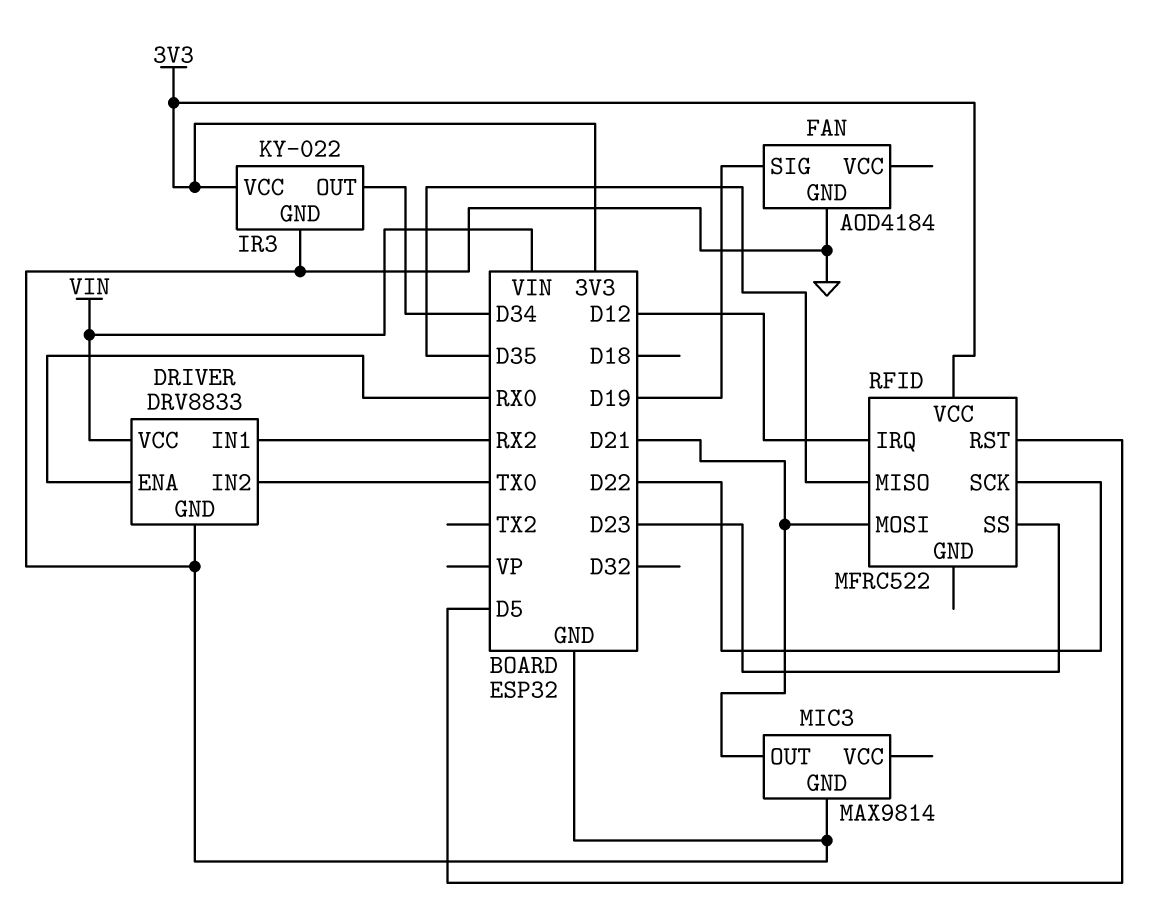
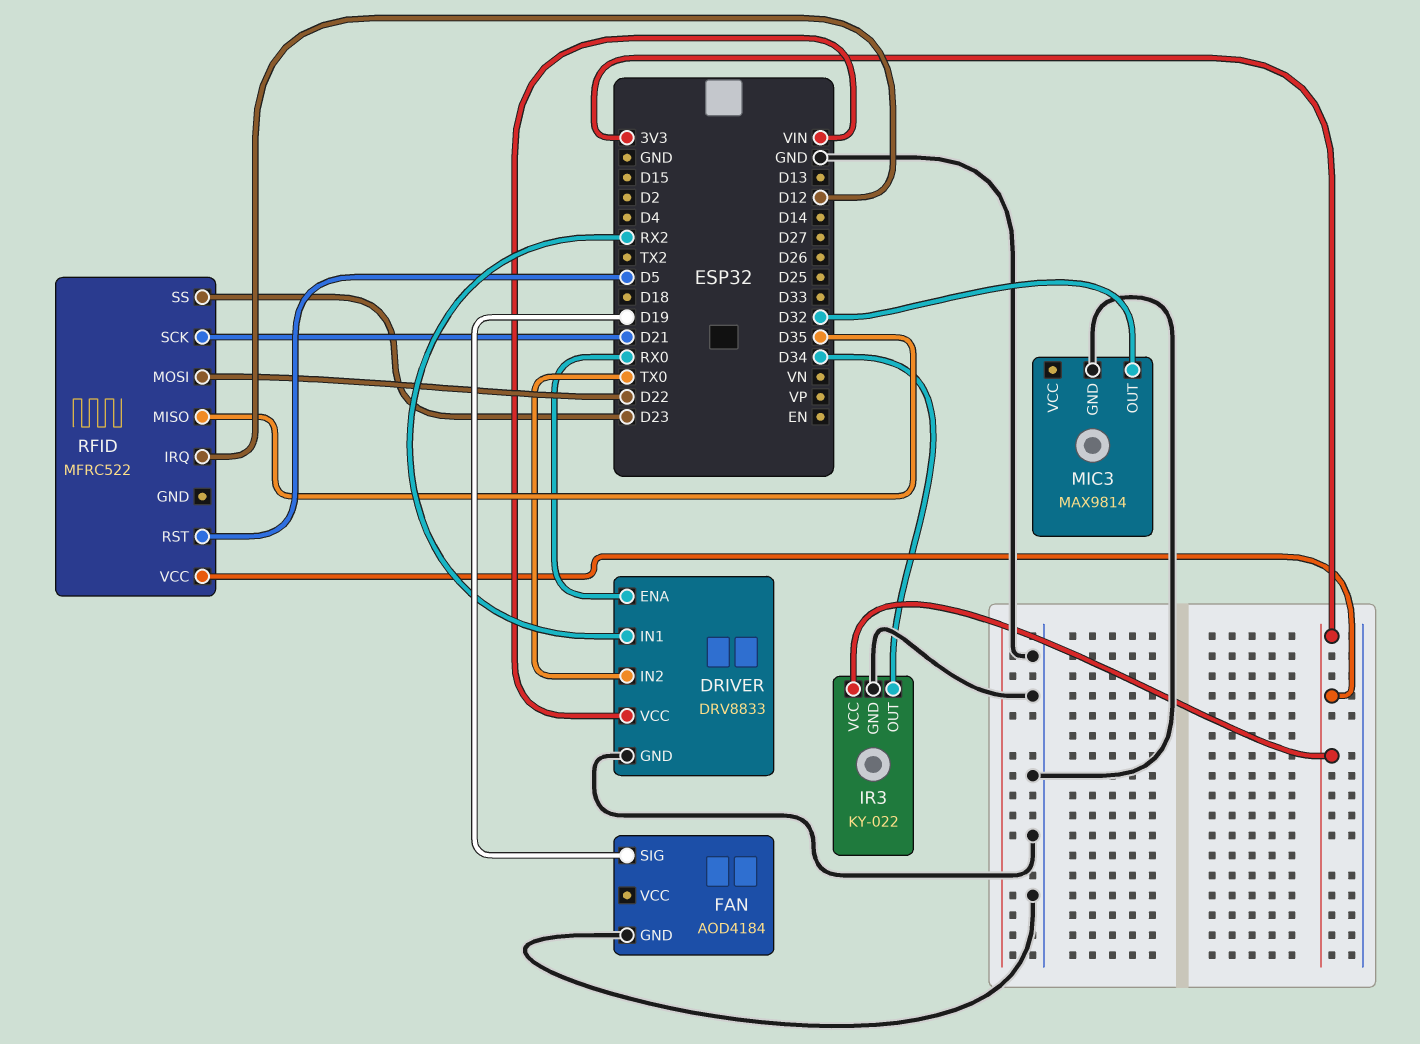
MIC3 pin OUT: D21 -> D32
RFID pin MOSI: D21 -> D22
RFID pin SCK: D22 -> D21

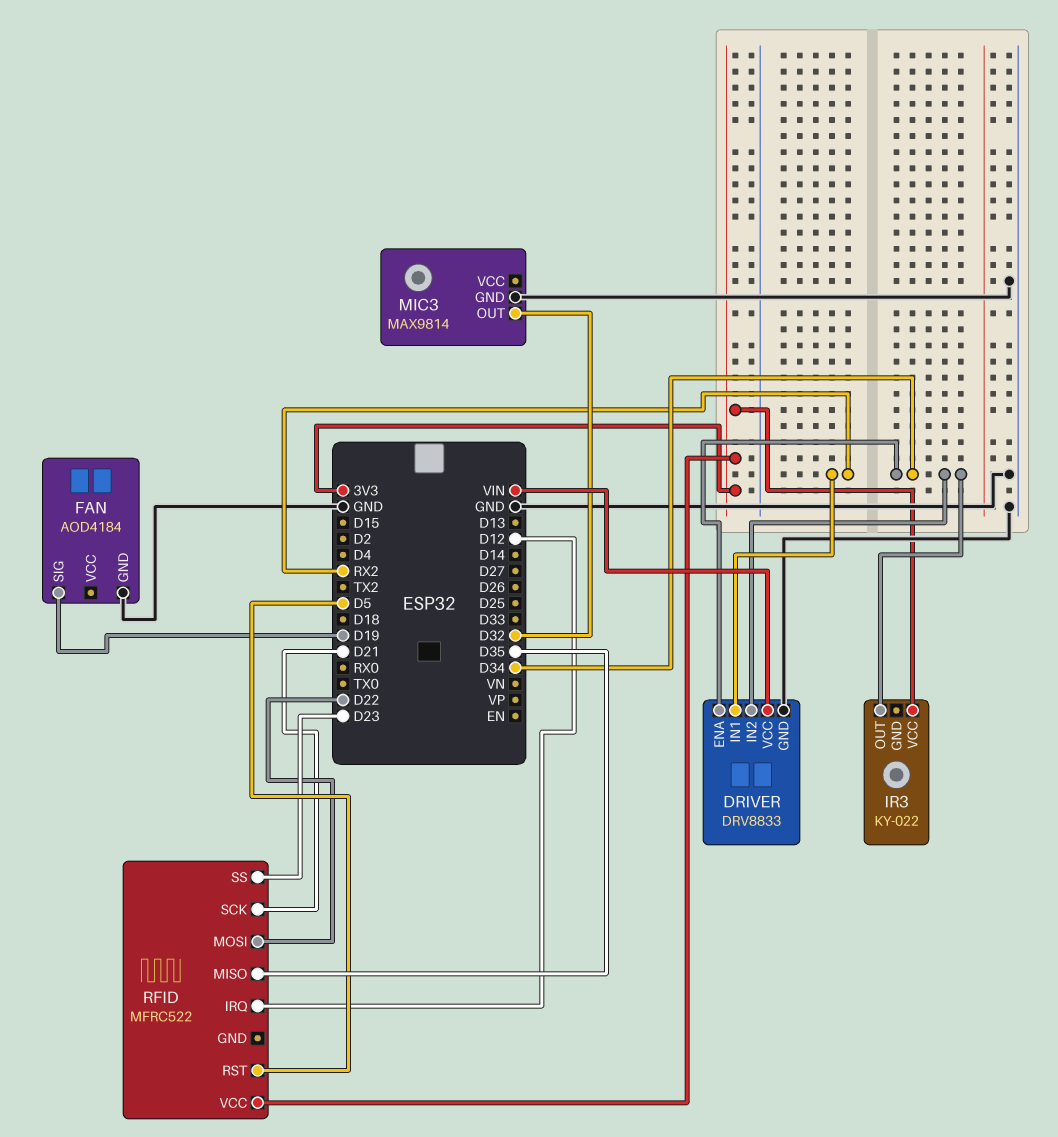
DRIVER pin ENA: RX0 -> D34
DRIVER pin IN2: TX0 -> D34
IR3 pin GND: GND -> none

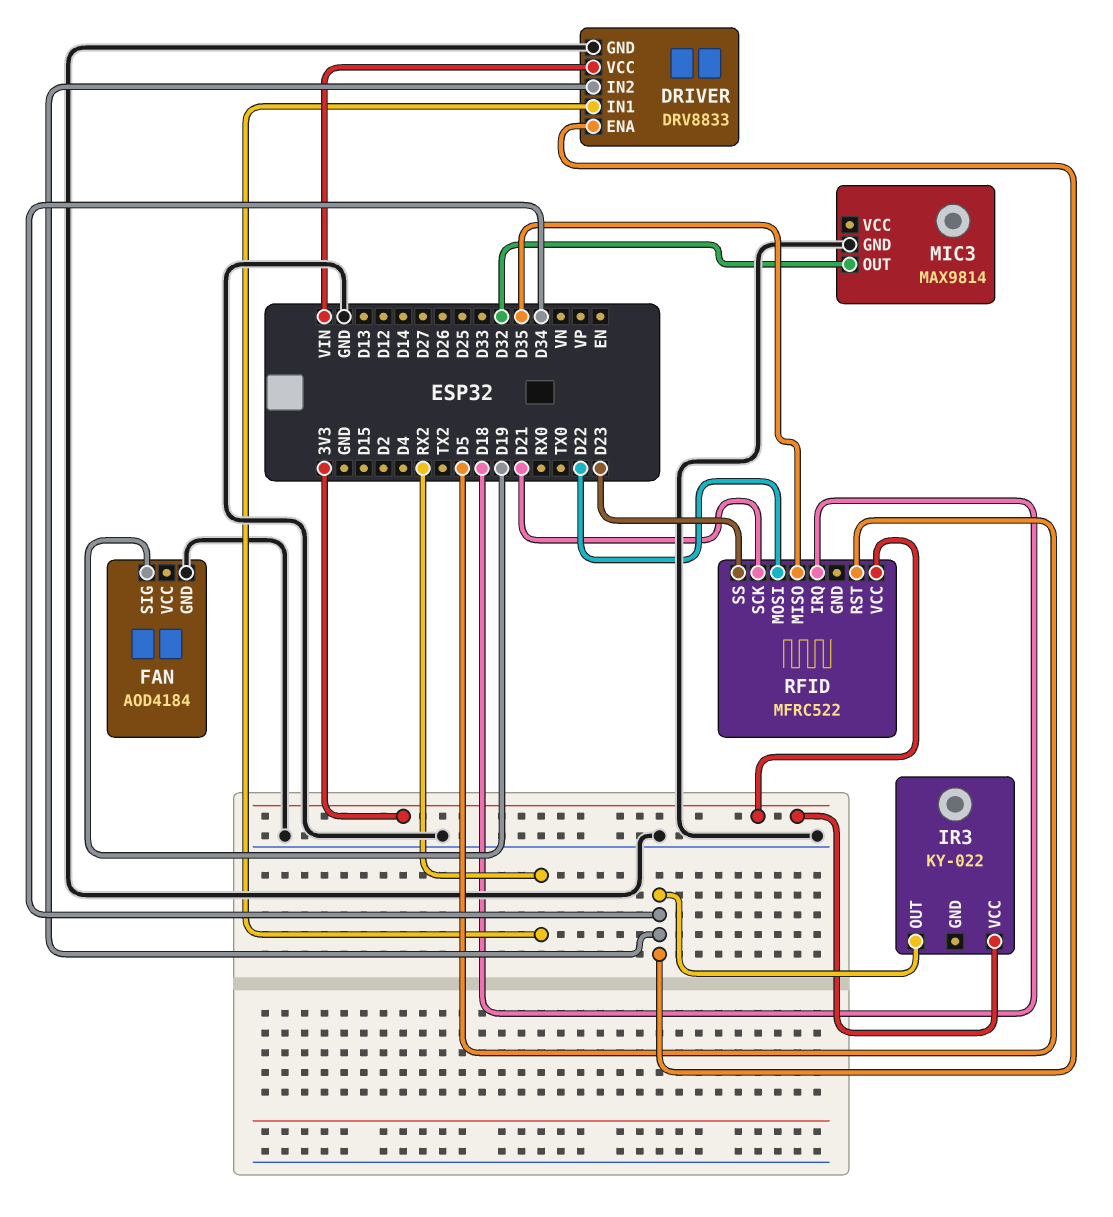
RFID pin IRQ: D12 -> D18

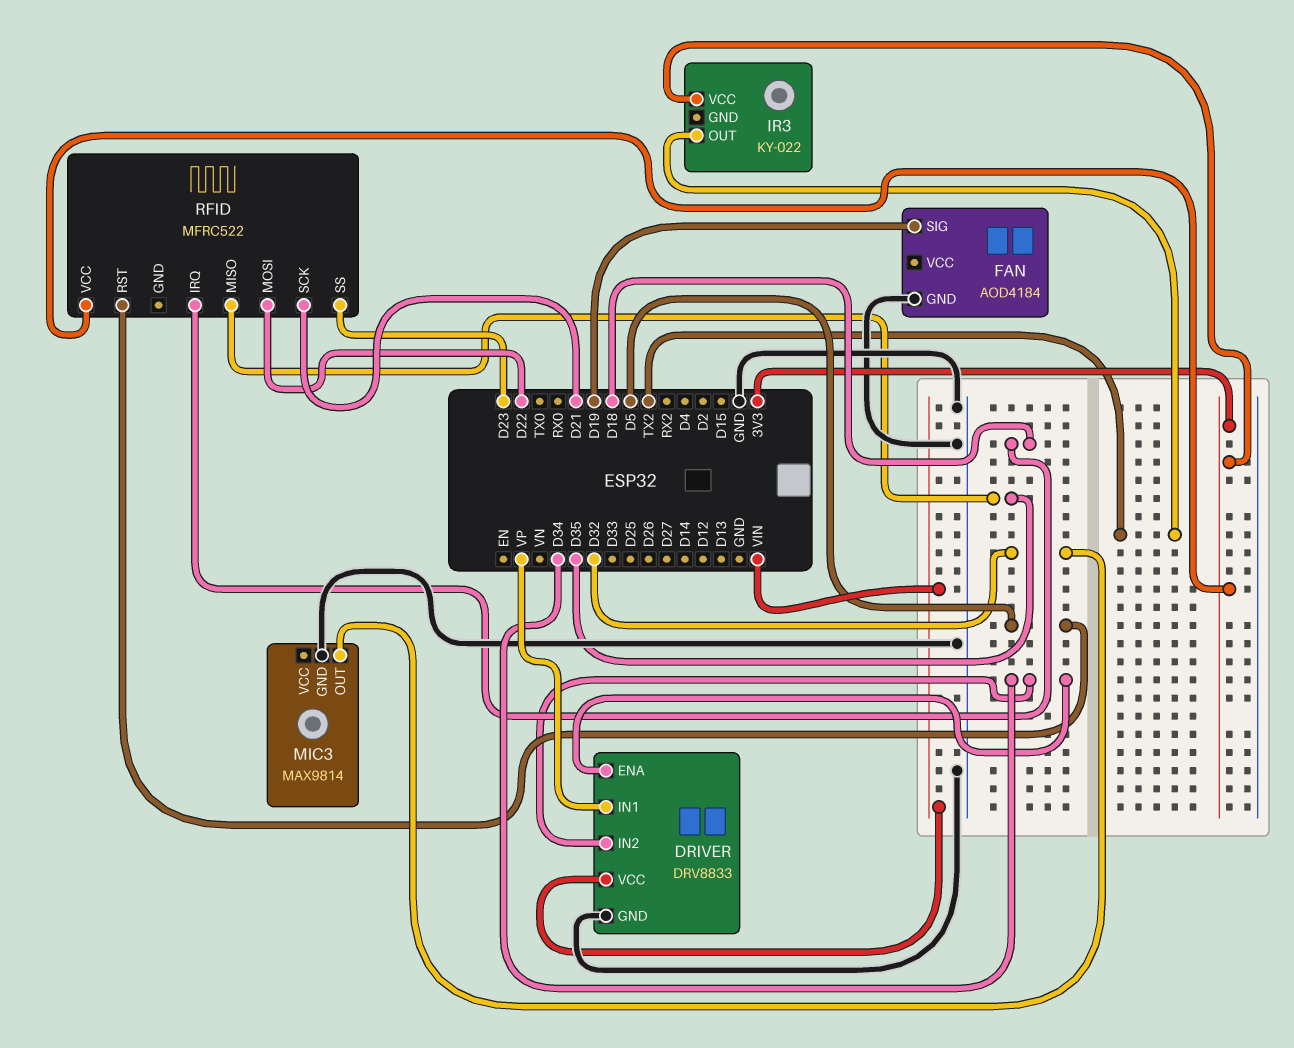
DRIVER pin IN1: RX2 -> VP
IR3 pin OUT: D34 -> TX2

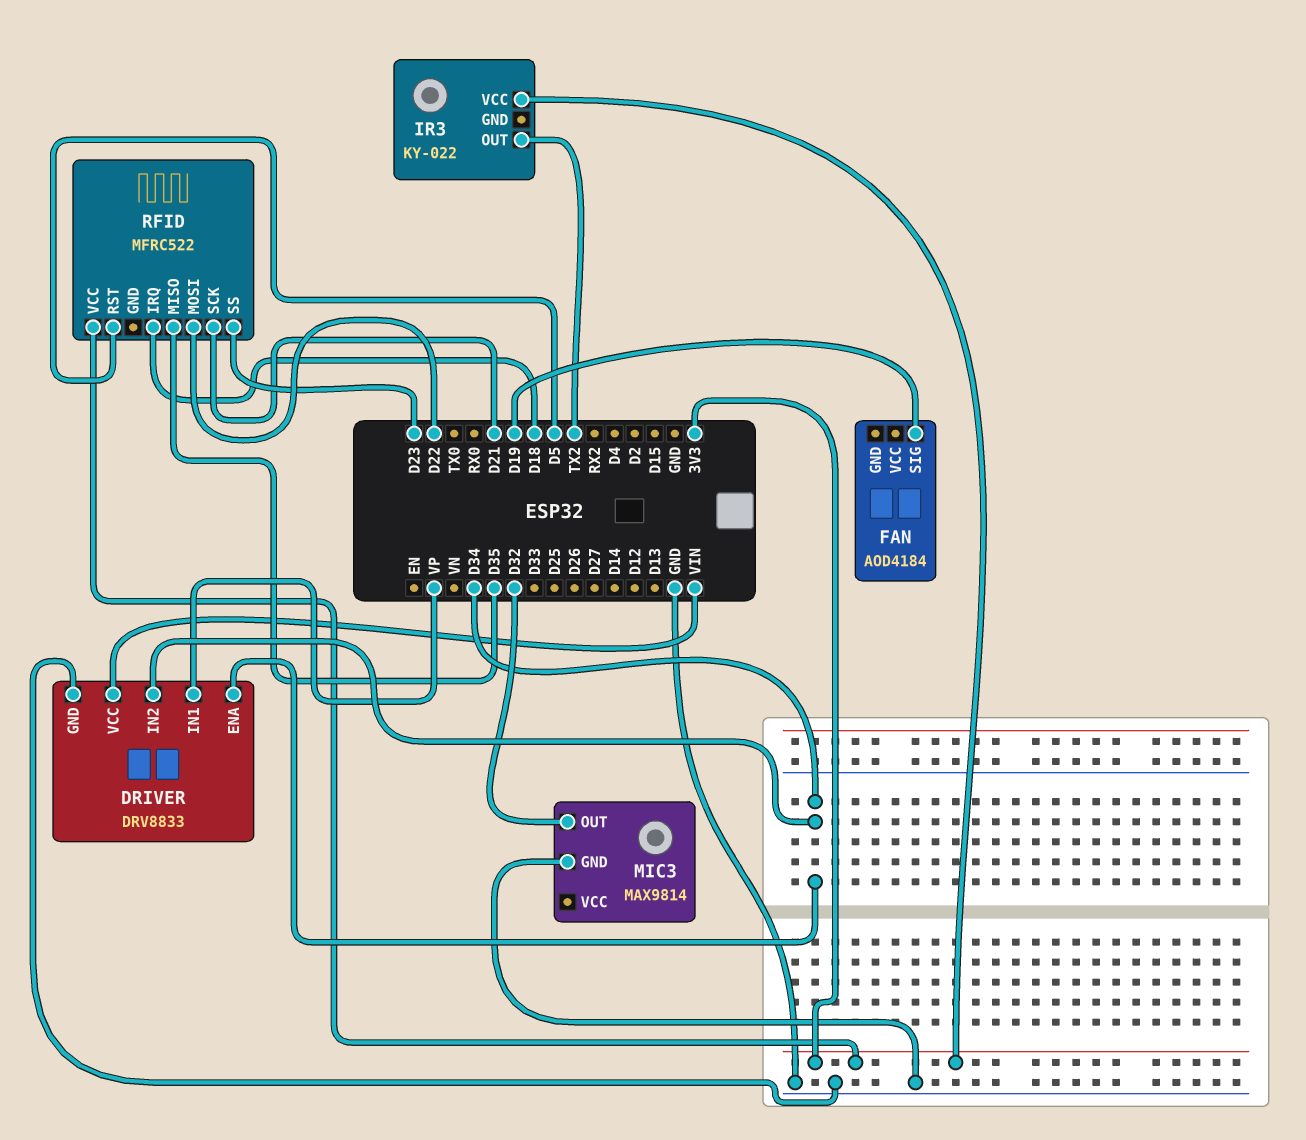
FAN pin GND: GND -> none

